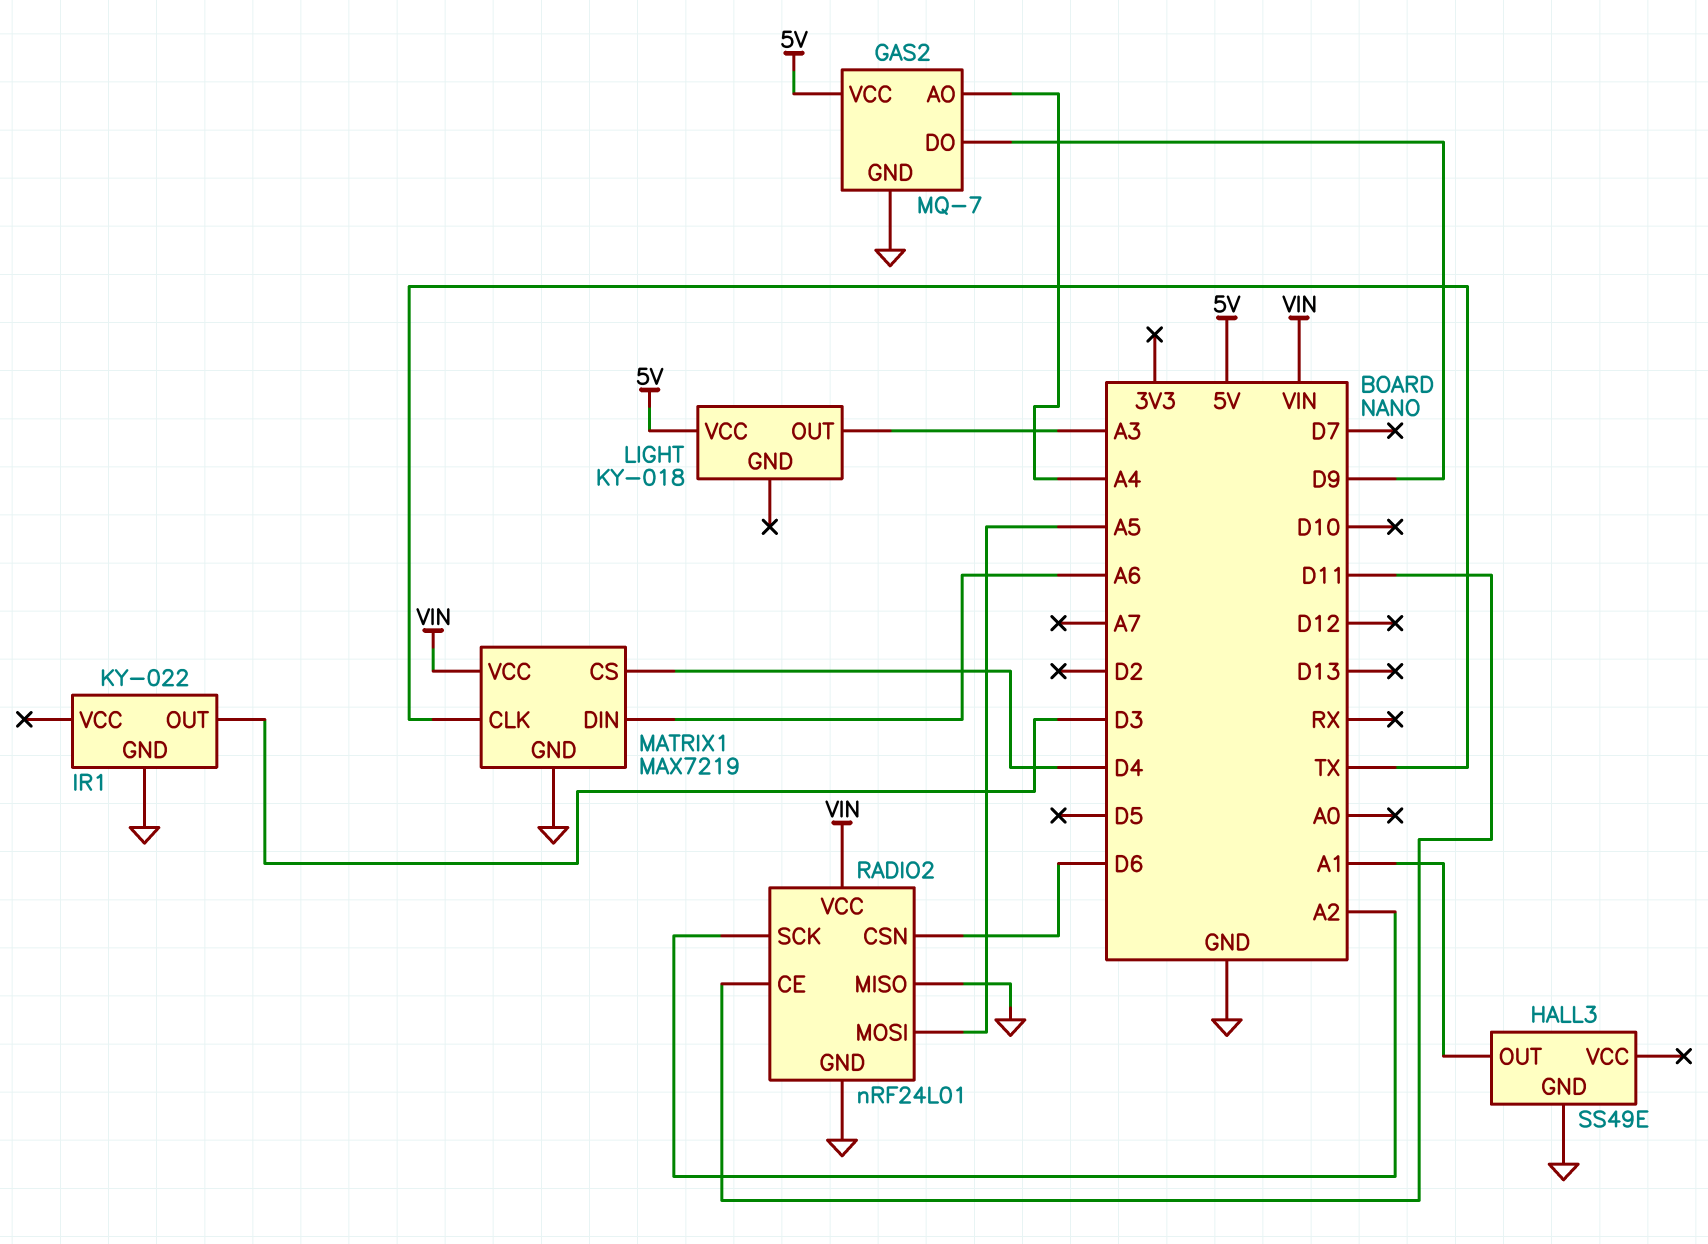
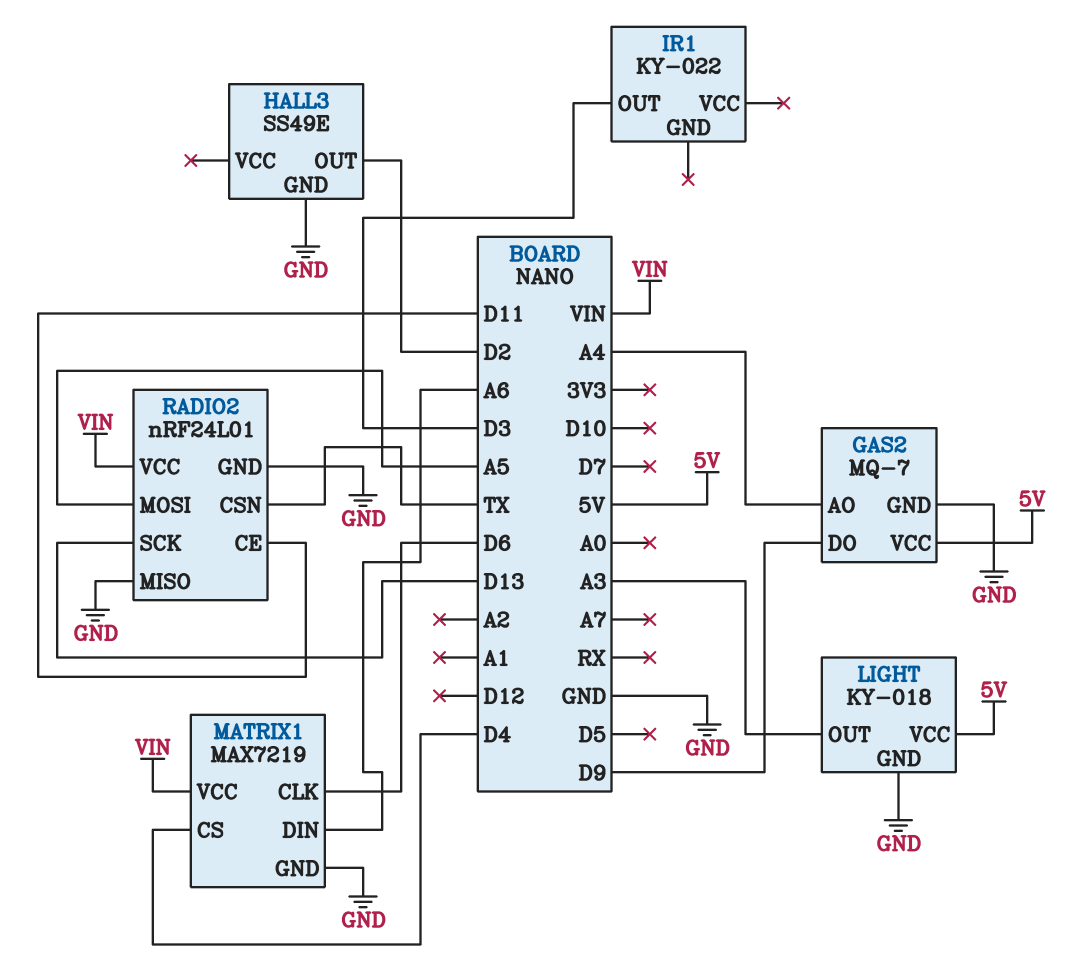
HALL3 pin OUT: A1 -> D2
IR1 pin GND: GND -> none
LIGHT pin GND: none -> GND
MATRIX1 pin CLK: TX -> D6
RADIO2 pin CSN: D6 -> TX
RADIO2 pin SCK: A2 -> D13

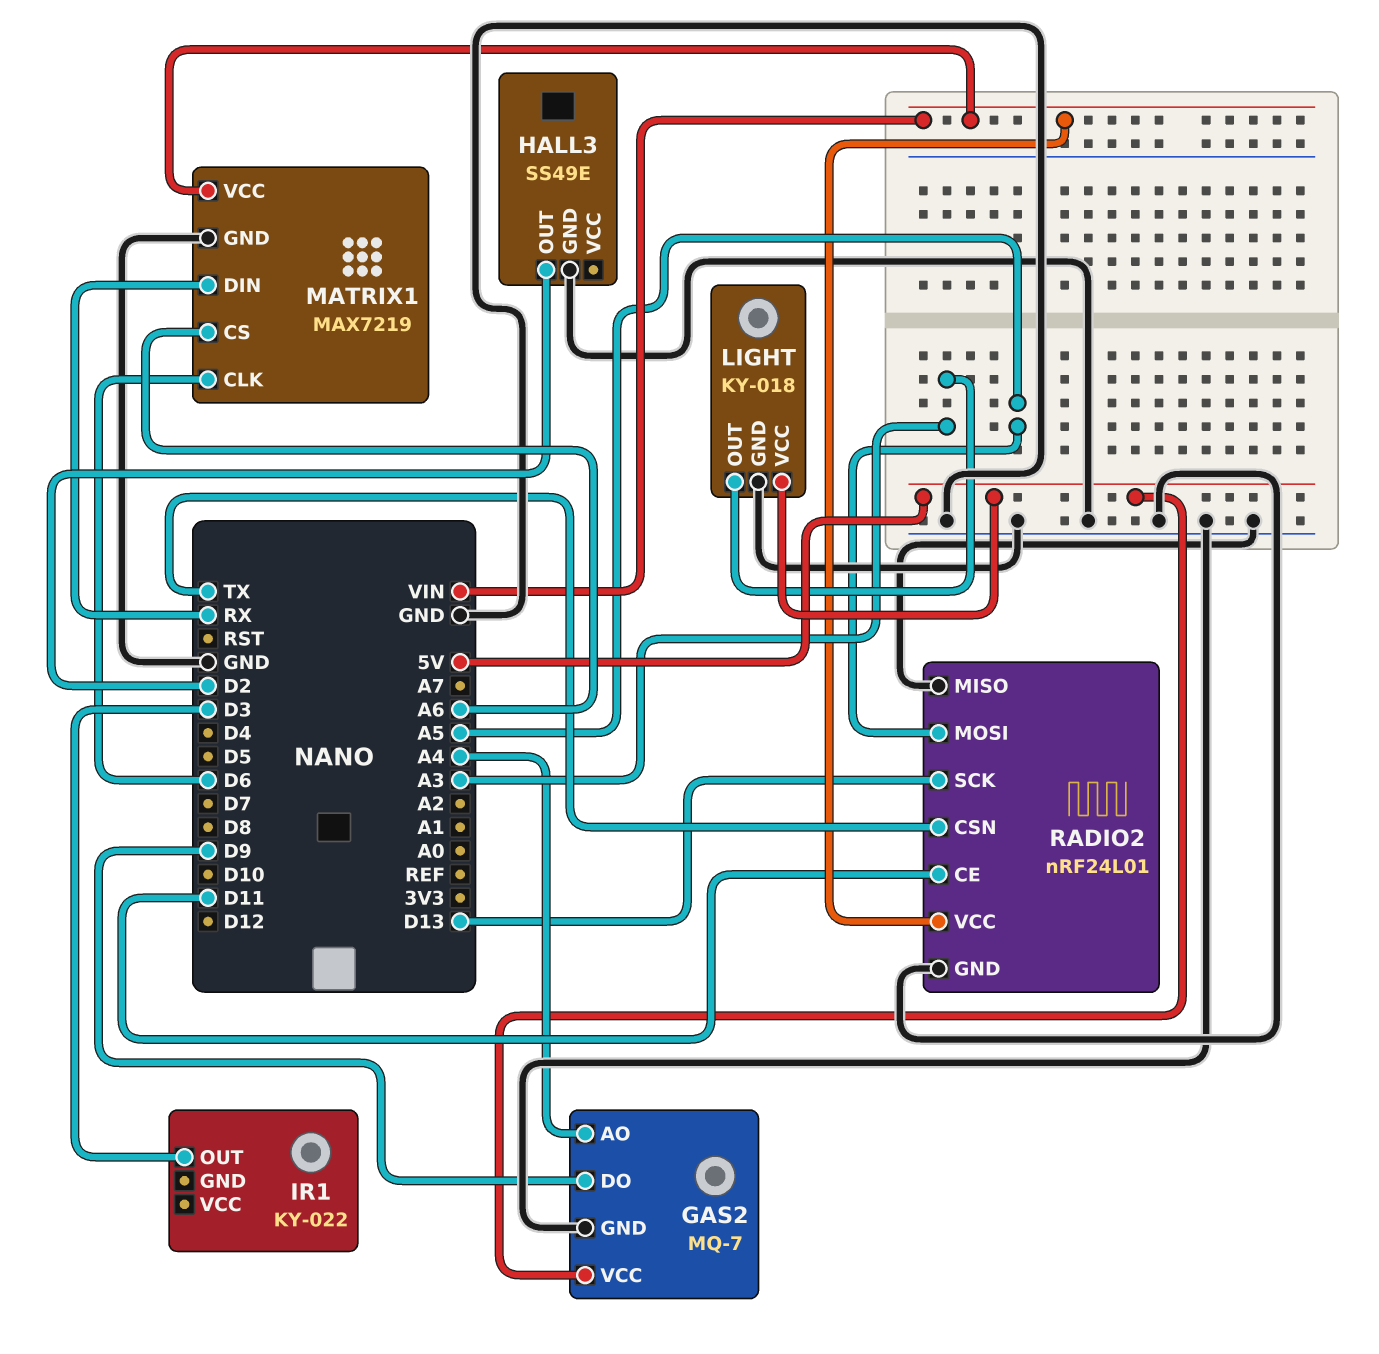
MATRIX1 pin CS: D4 -> A6
MATRIX1 pin DIN: A6 -> RX

